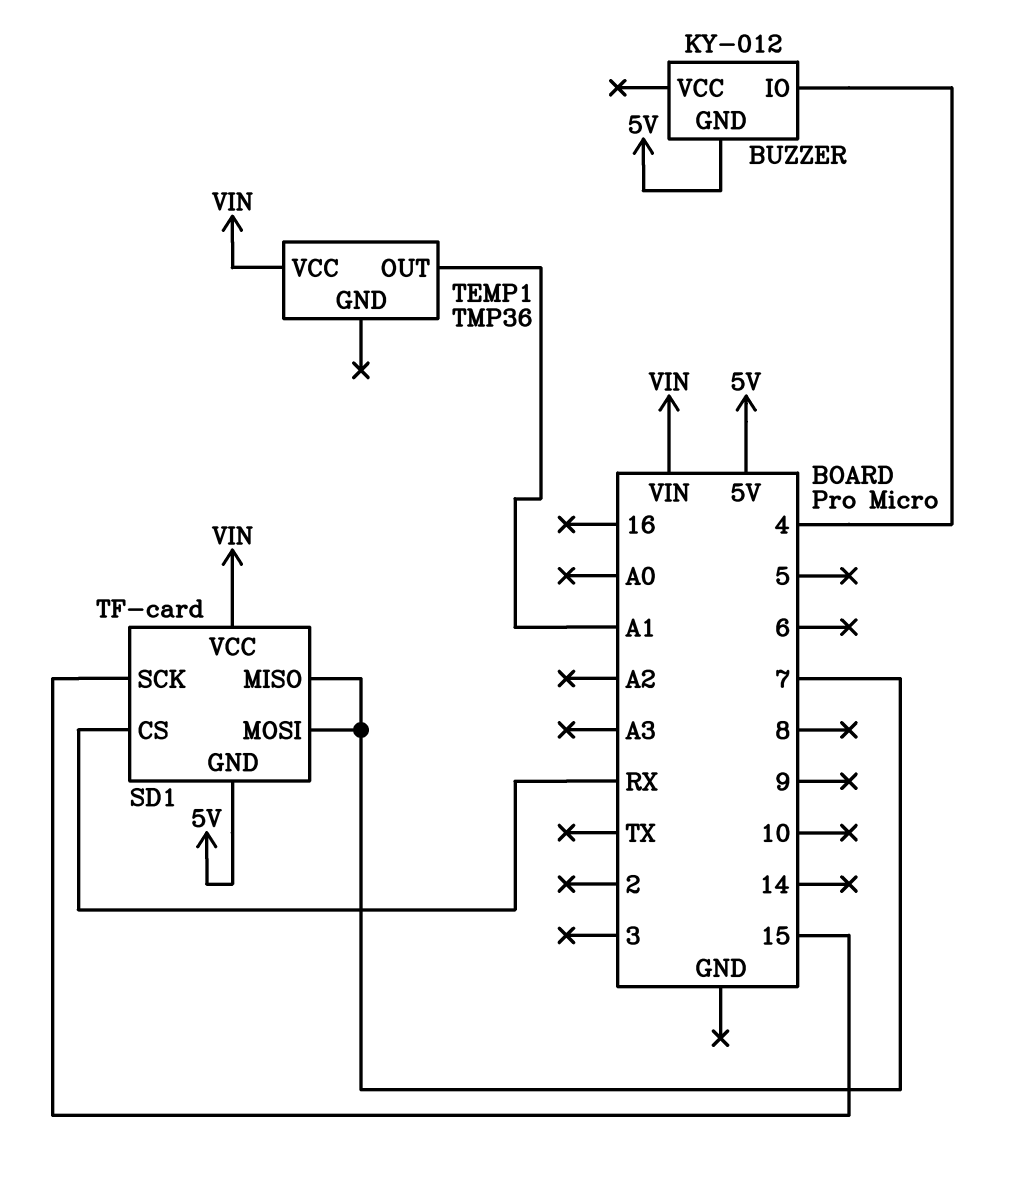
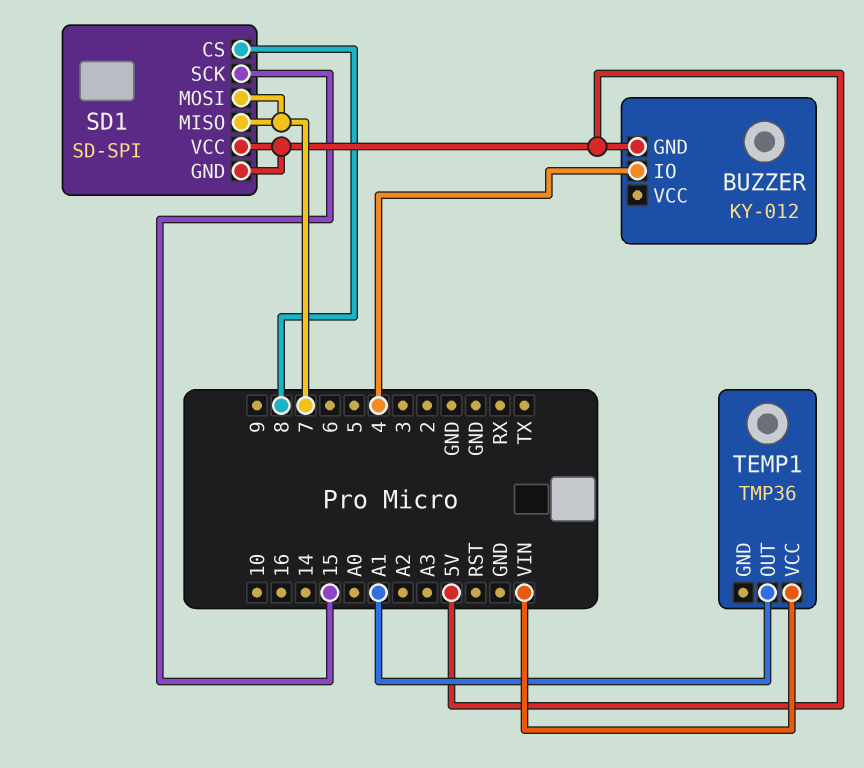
SD1: TF-card -> SD-SPI
SD1 pin CS: RX -> 8
SD1 pin VCC: VIN -> 5V

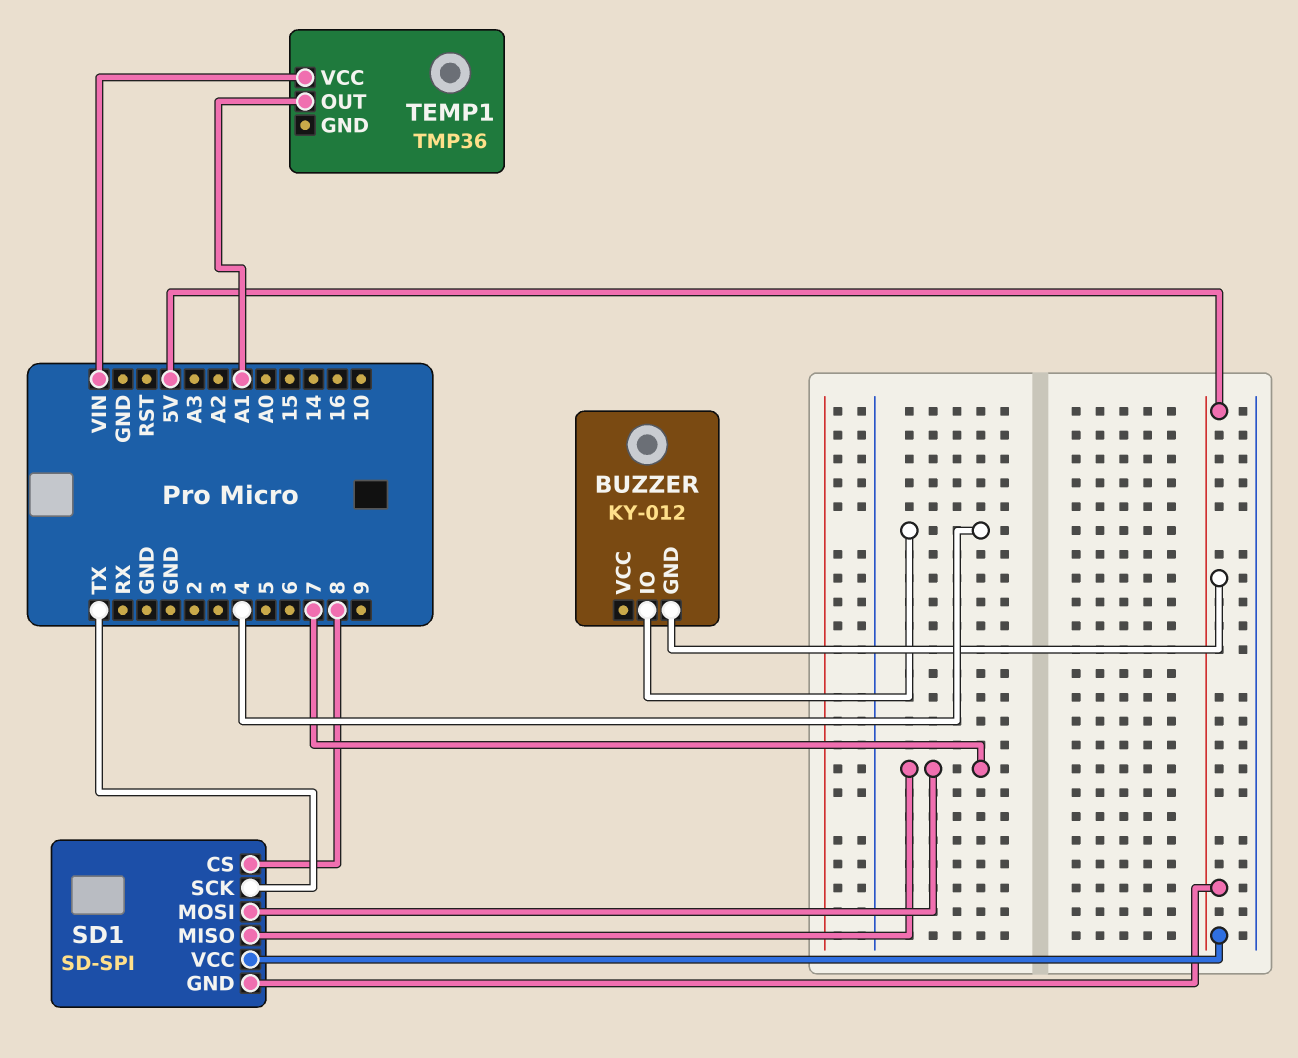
SD1 pin SCK: 15 -> TX

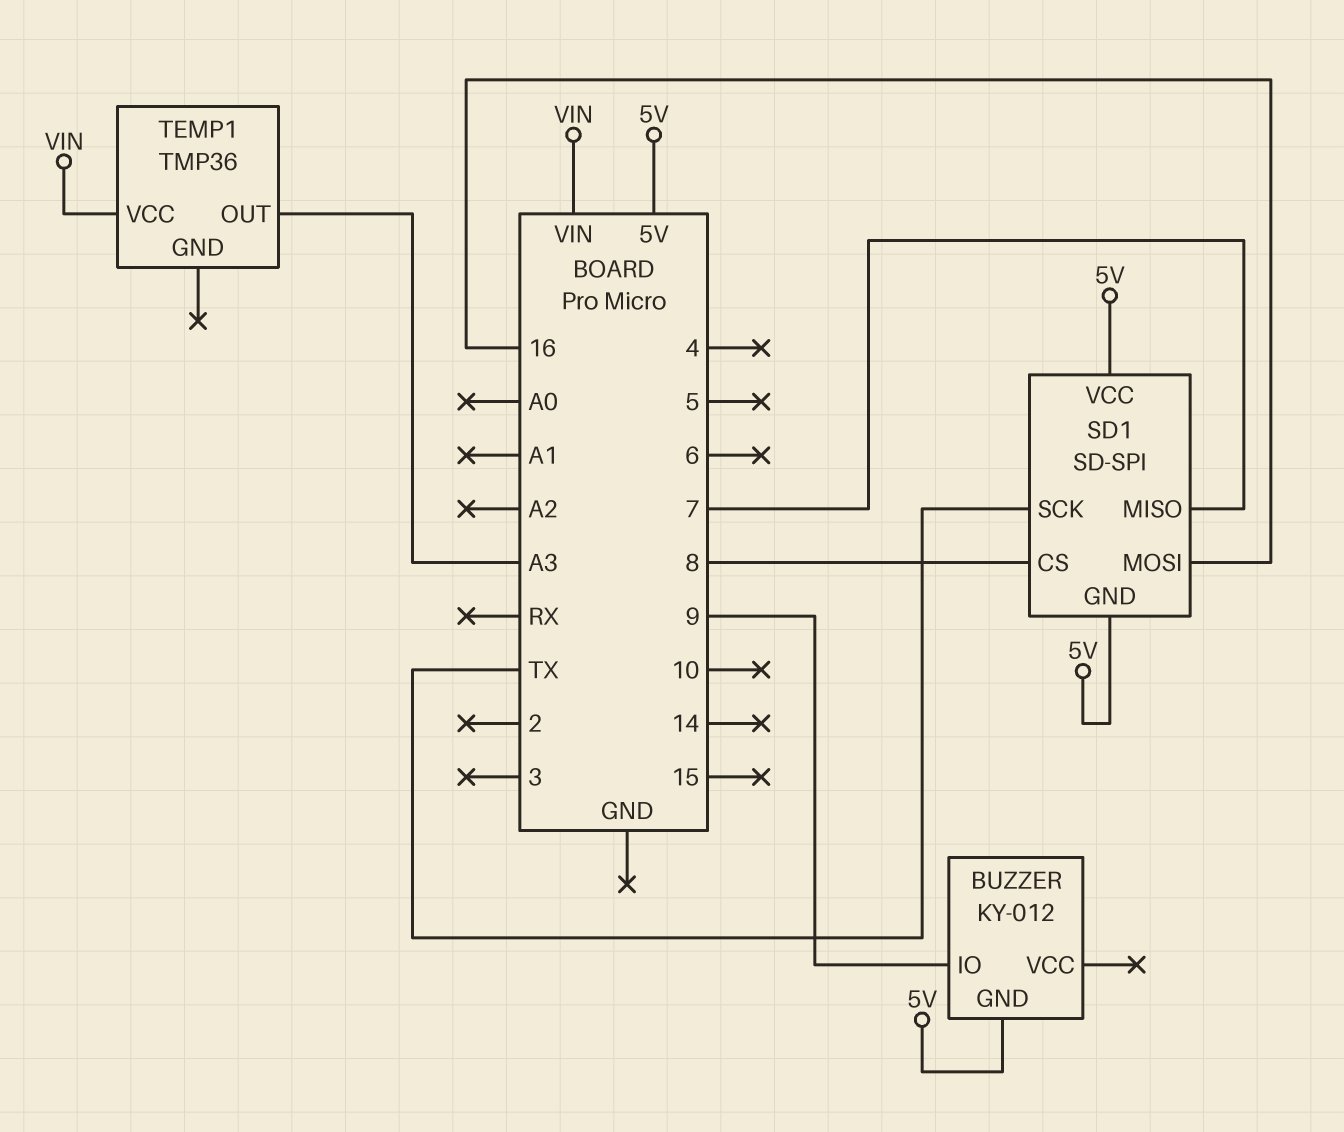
BUZZER pin IO: 4 -> 9
SD1 pin MOSI: 7 -> 16
TEMP1 pin OUT: A1 -> A3

